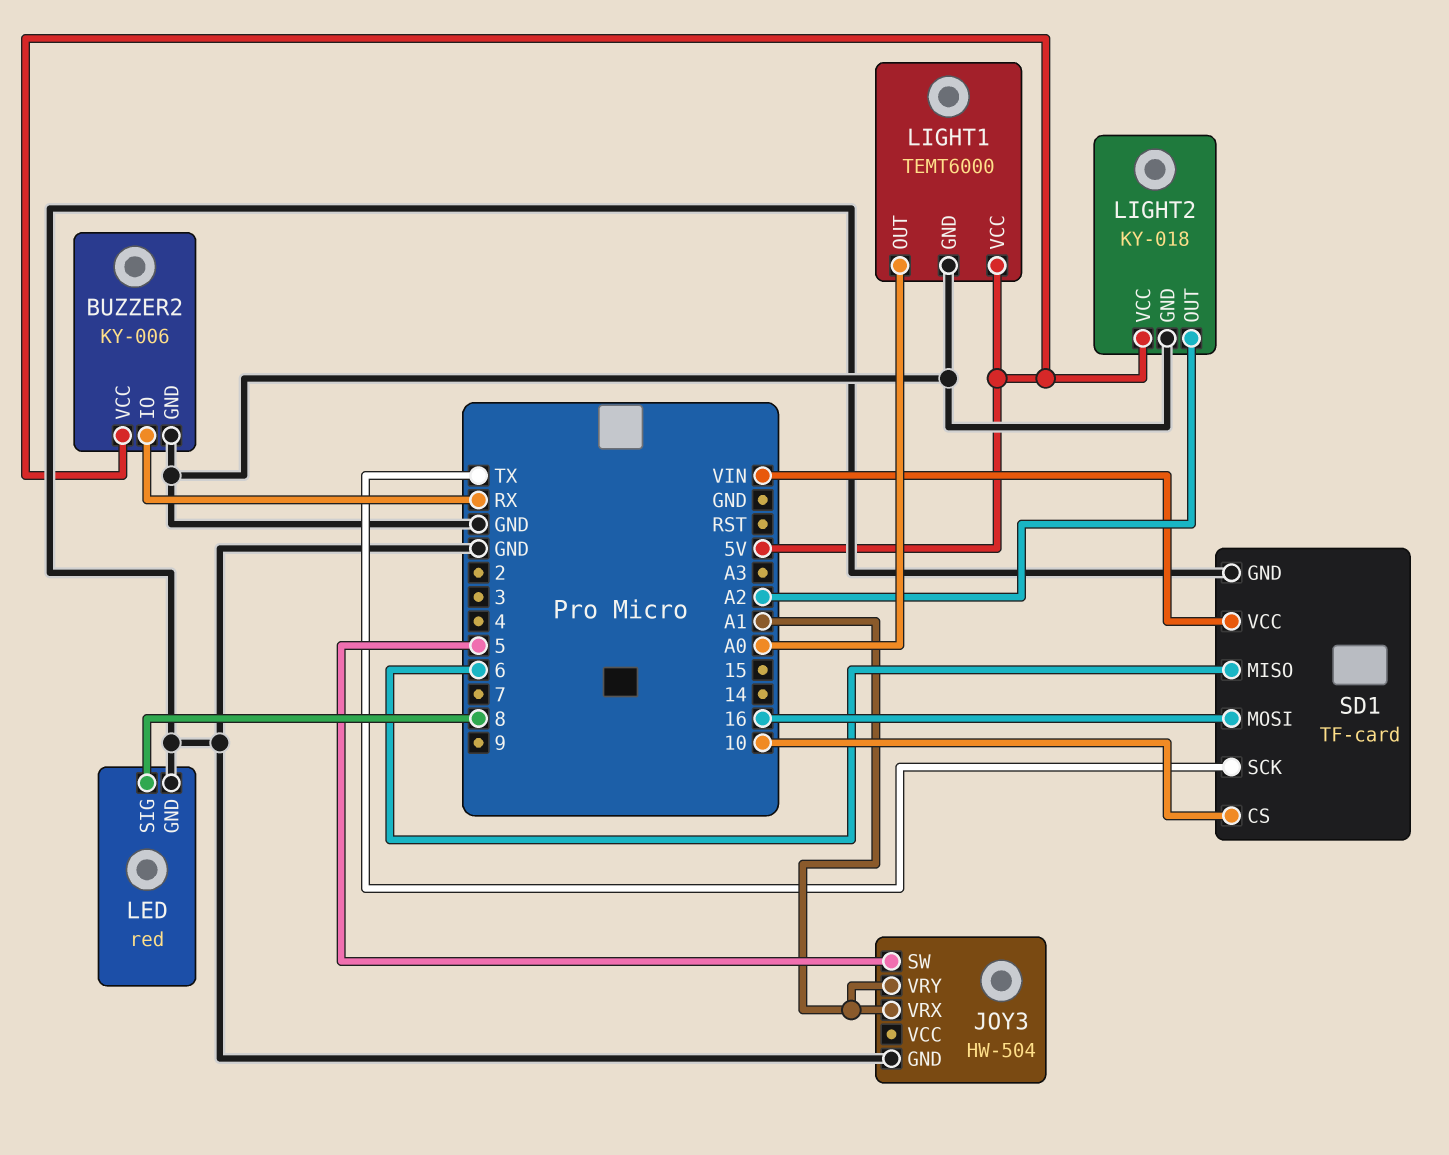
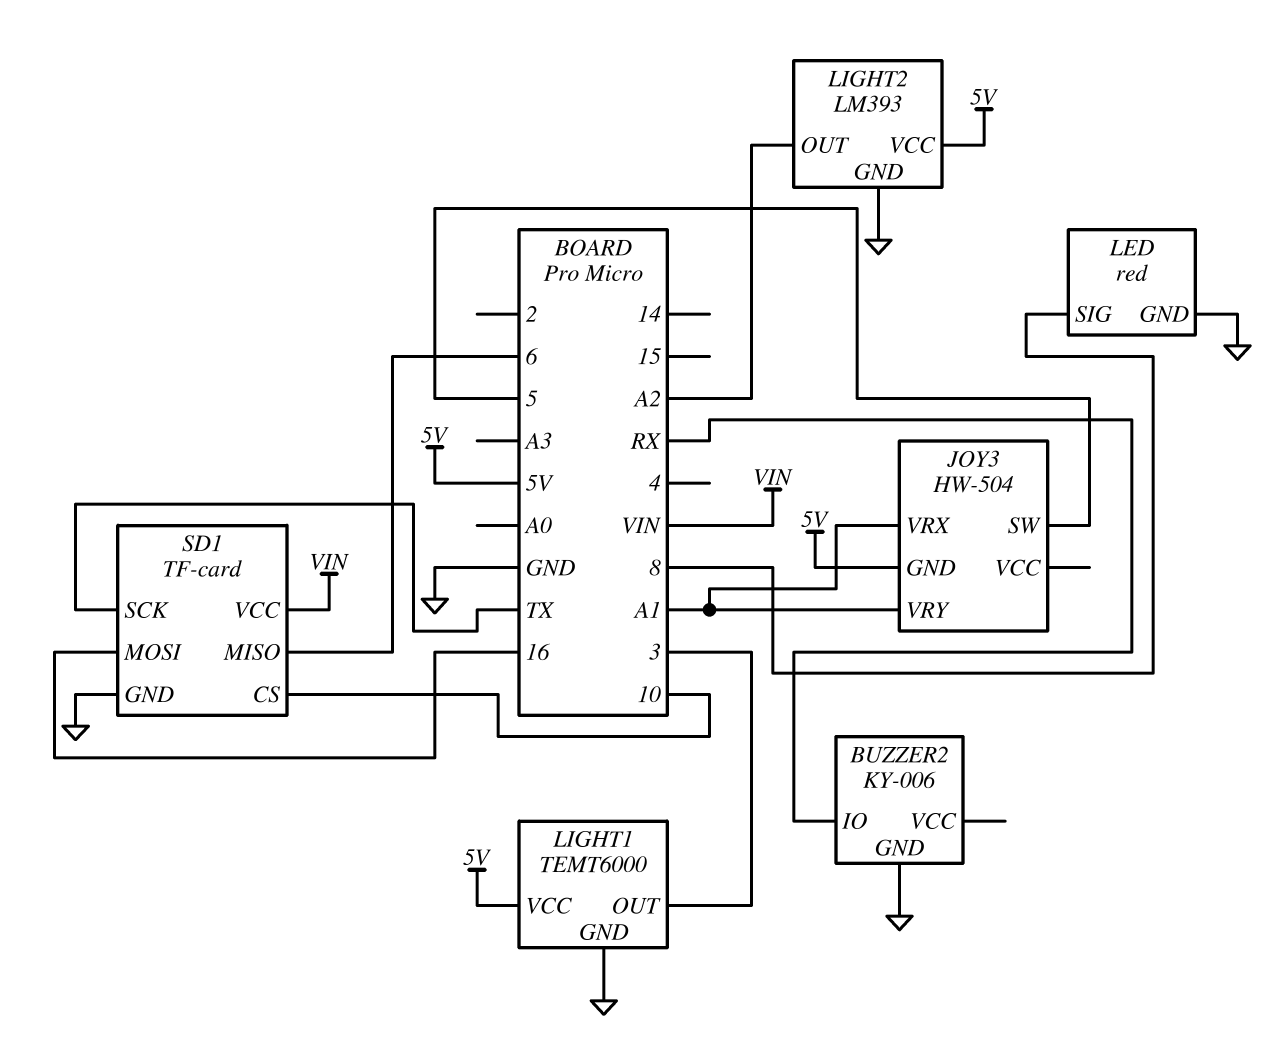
BUZZER2 pin VCC: 5V -> none
JOY3 pin GND: GND -> 5V
LIGHT1 pin OUT: A0 -> 3
LIGHT2: KY-018 -> LM393

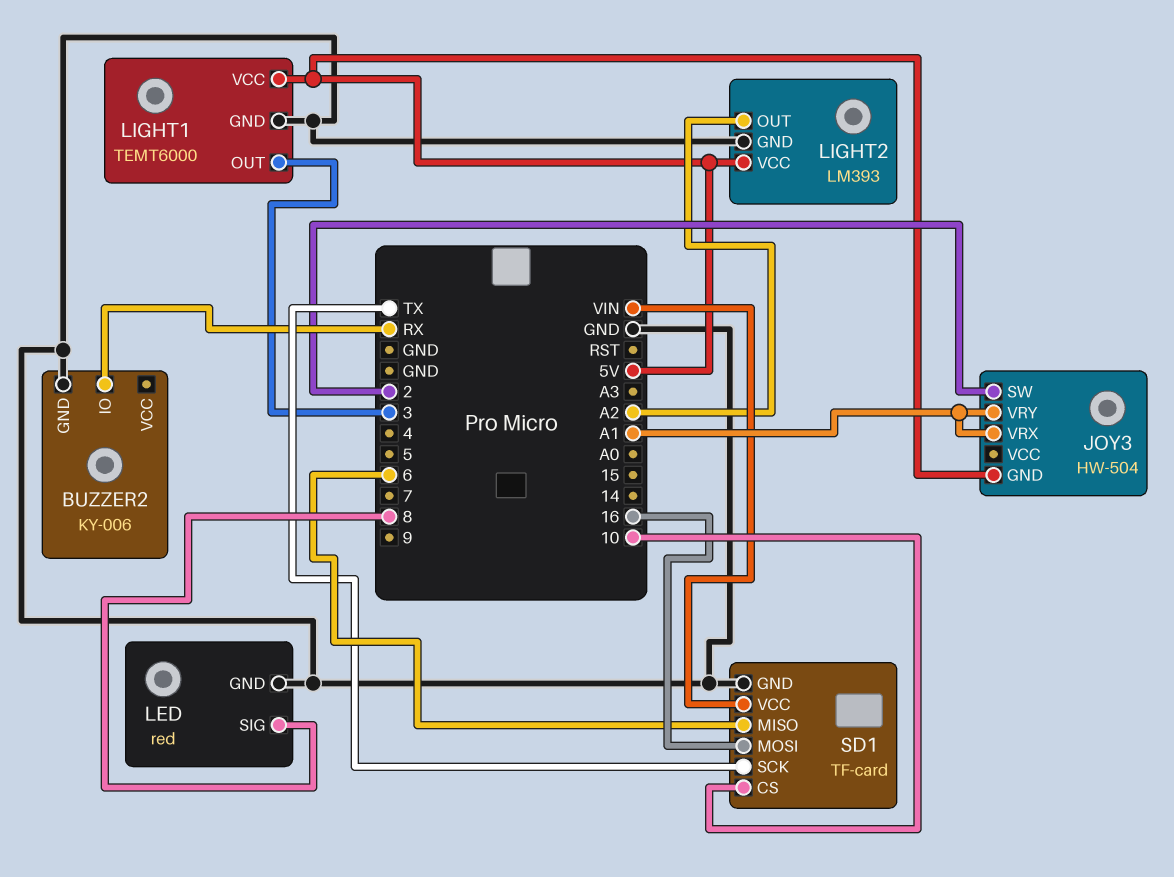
JOY3 pin SW: 5 -> 2

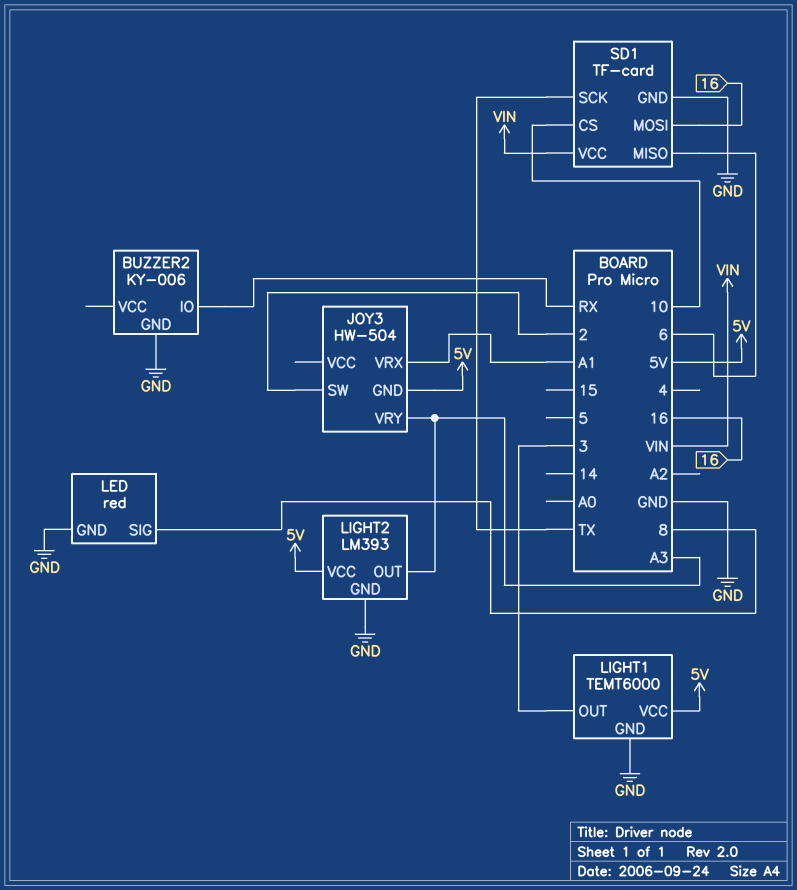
JOY3 pin VRY: A1 -> A3
LIGHT2 pin OUT: A2 -> A3

